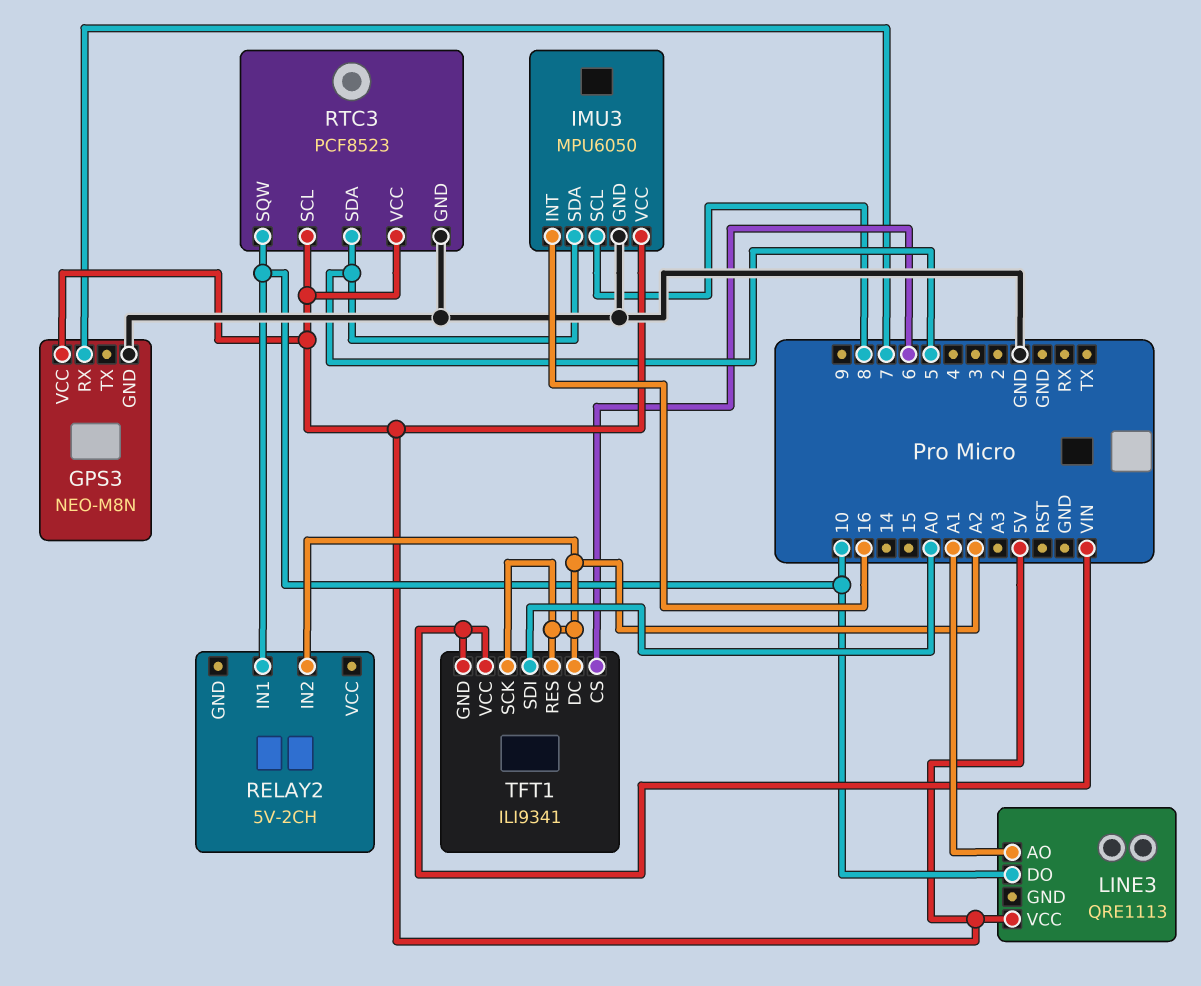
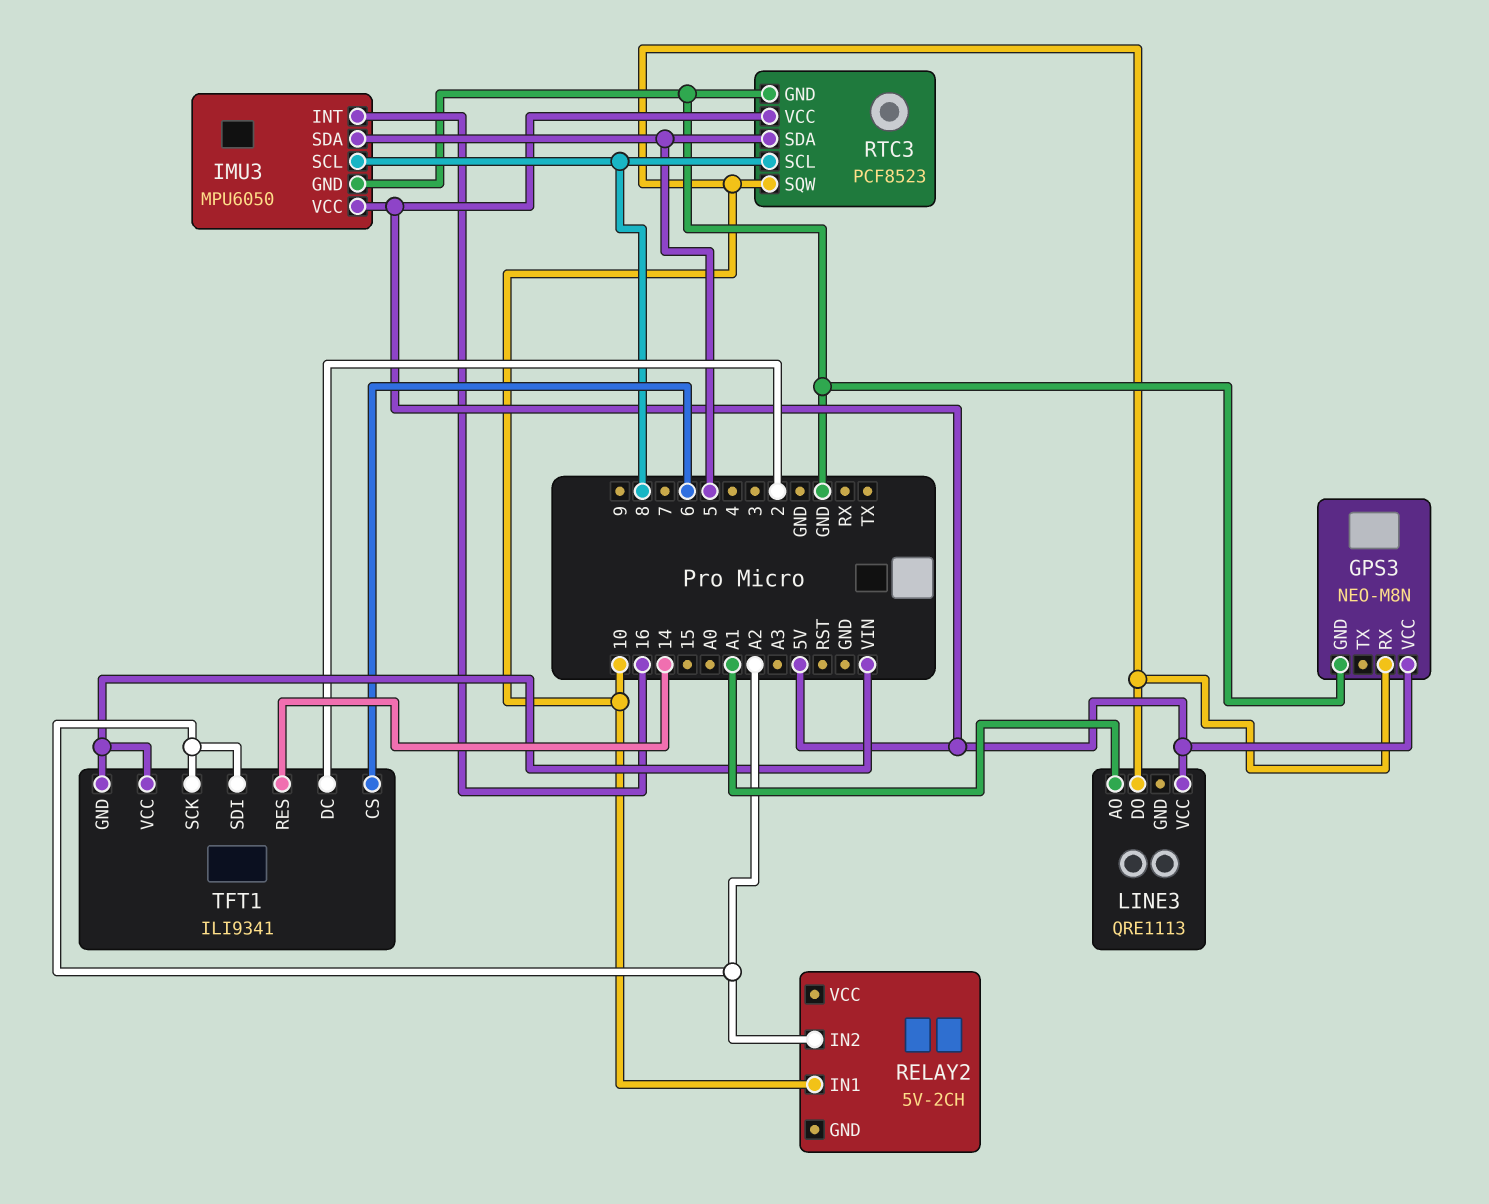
GPS3 pin RX: 7 -> 10
RTC3 pin SCL: 5V -> 8
TFT1 pin DC: A2 -> 2
TFT1 pin RES: A2 -> 14
TFT1 pin SDI: A0 -> A2

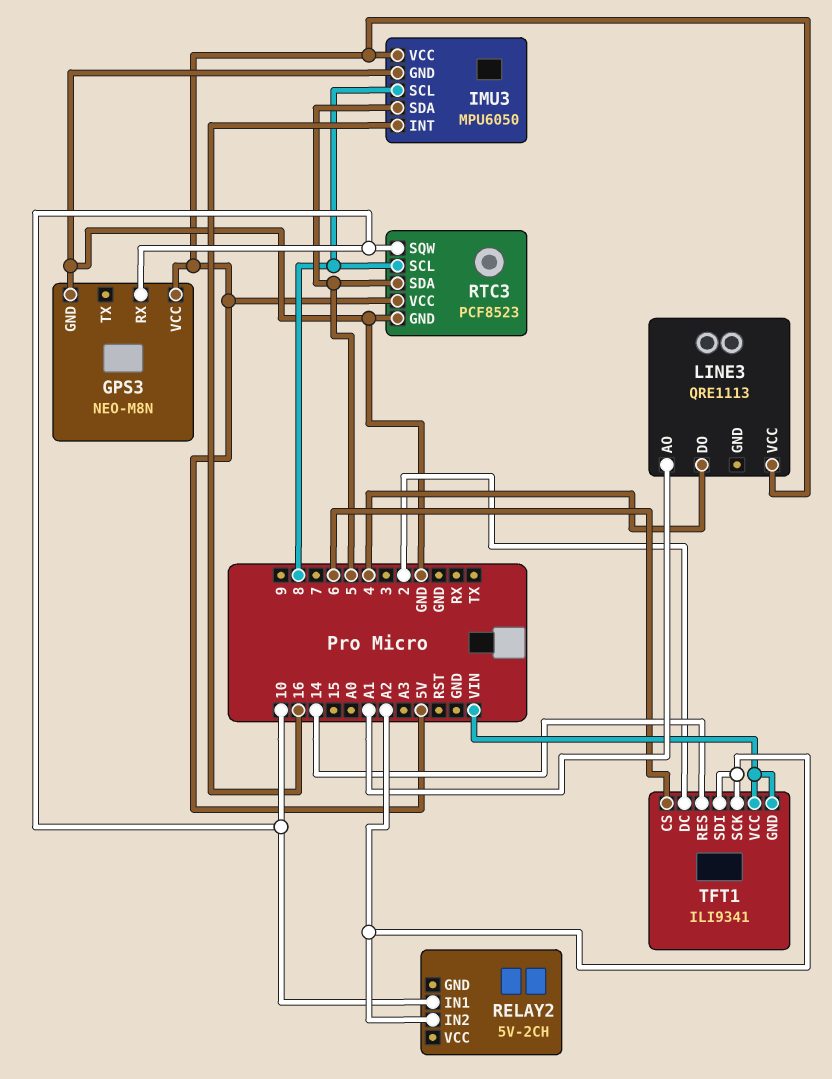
LINE3 pin DO: 10 -> 4

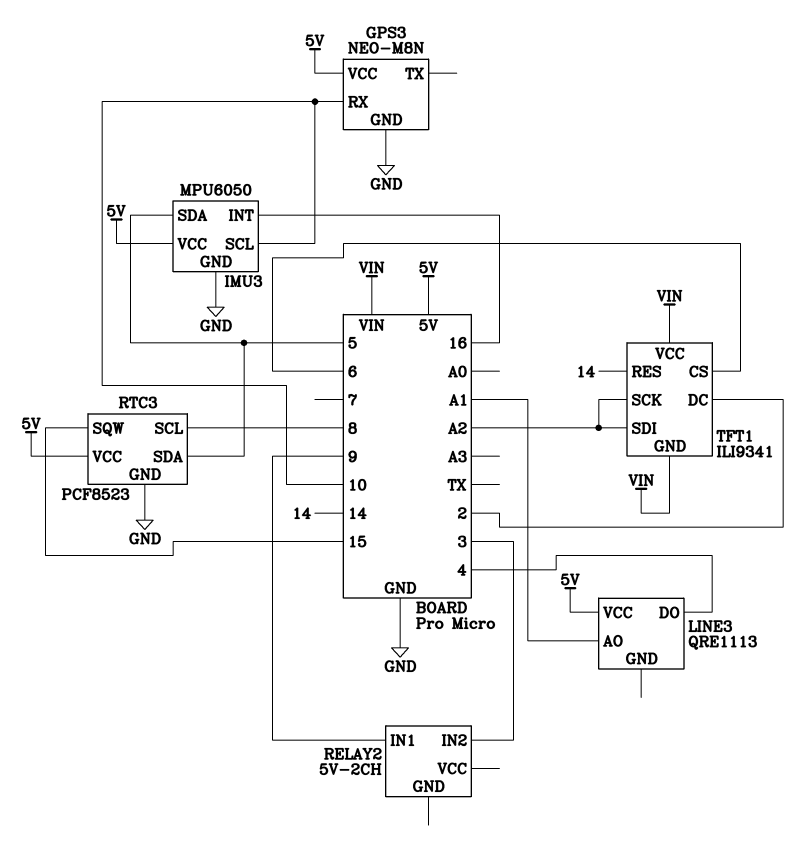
IMU3 pin SCL: 8 -> 10
RELAY2 pin IN1: 10 -> 9
RELAY2 pin IN2: A2 -> 3
RTC3 pin SQW: 10 -> 15

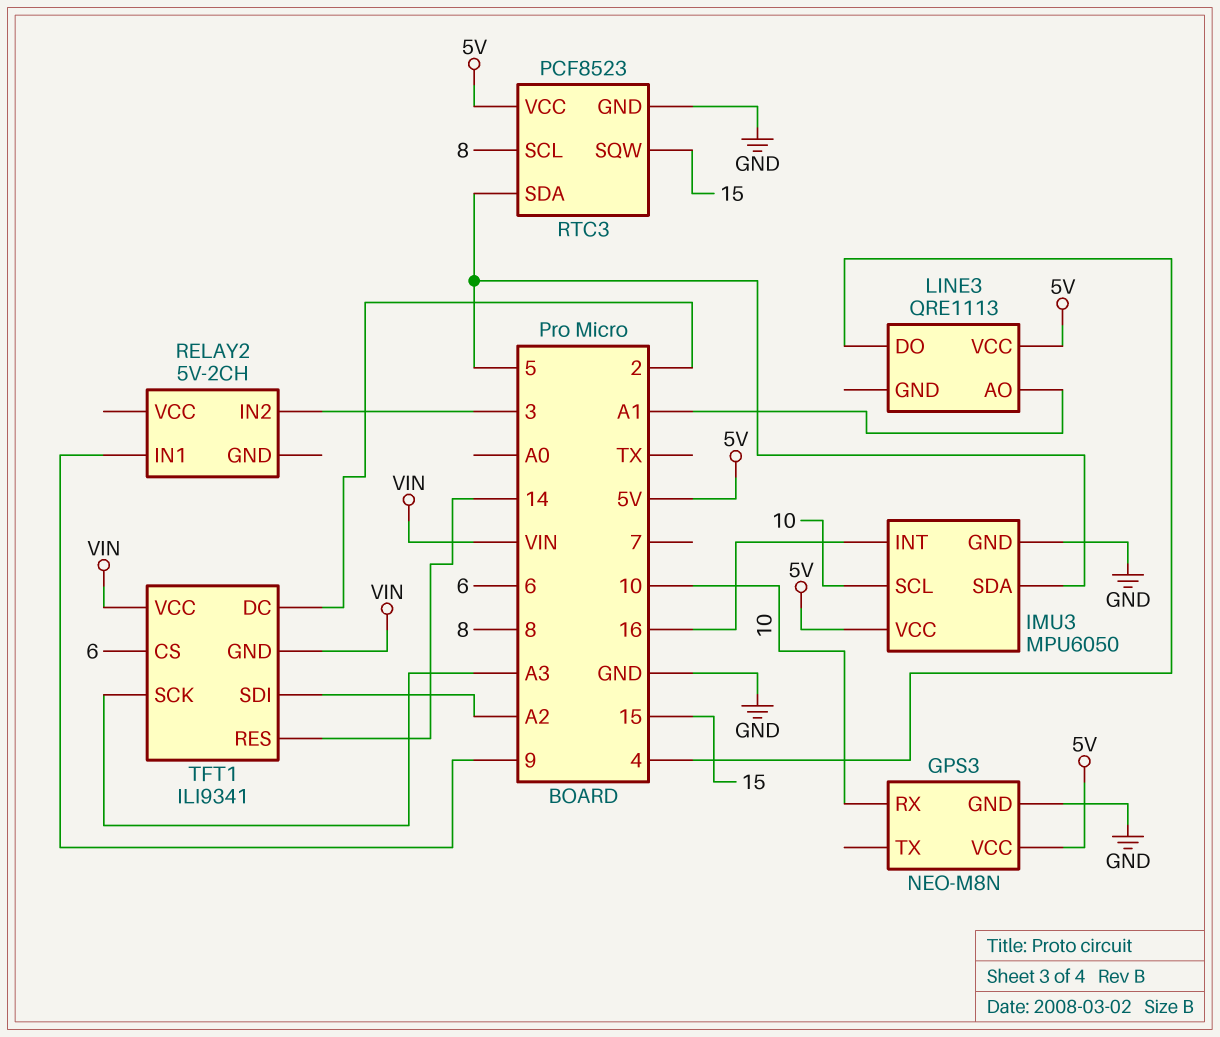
TFT1 pin SCK: A2 -> A3

